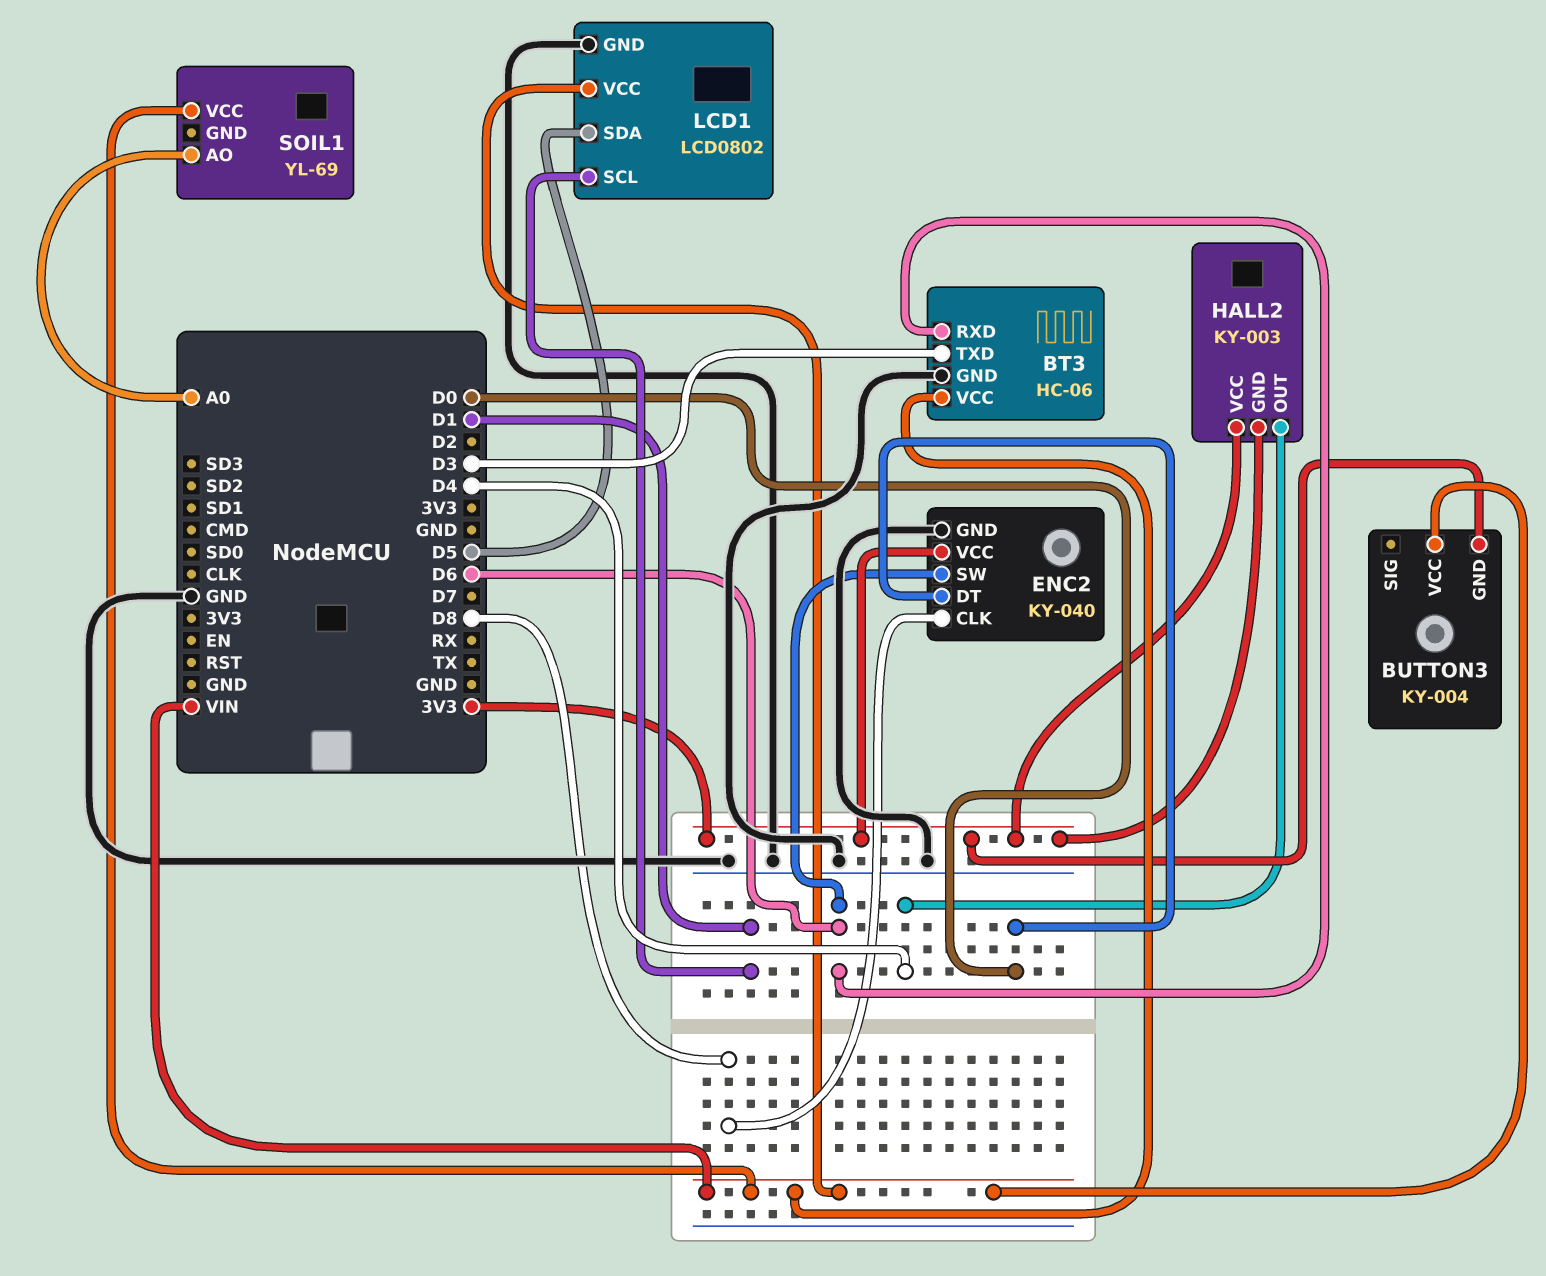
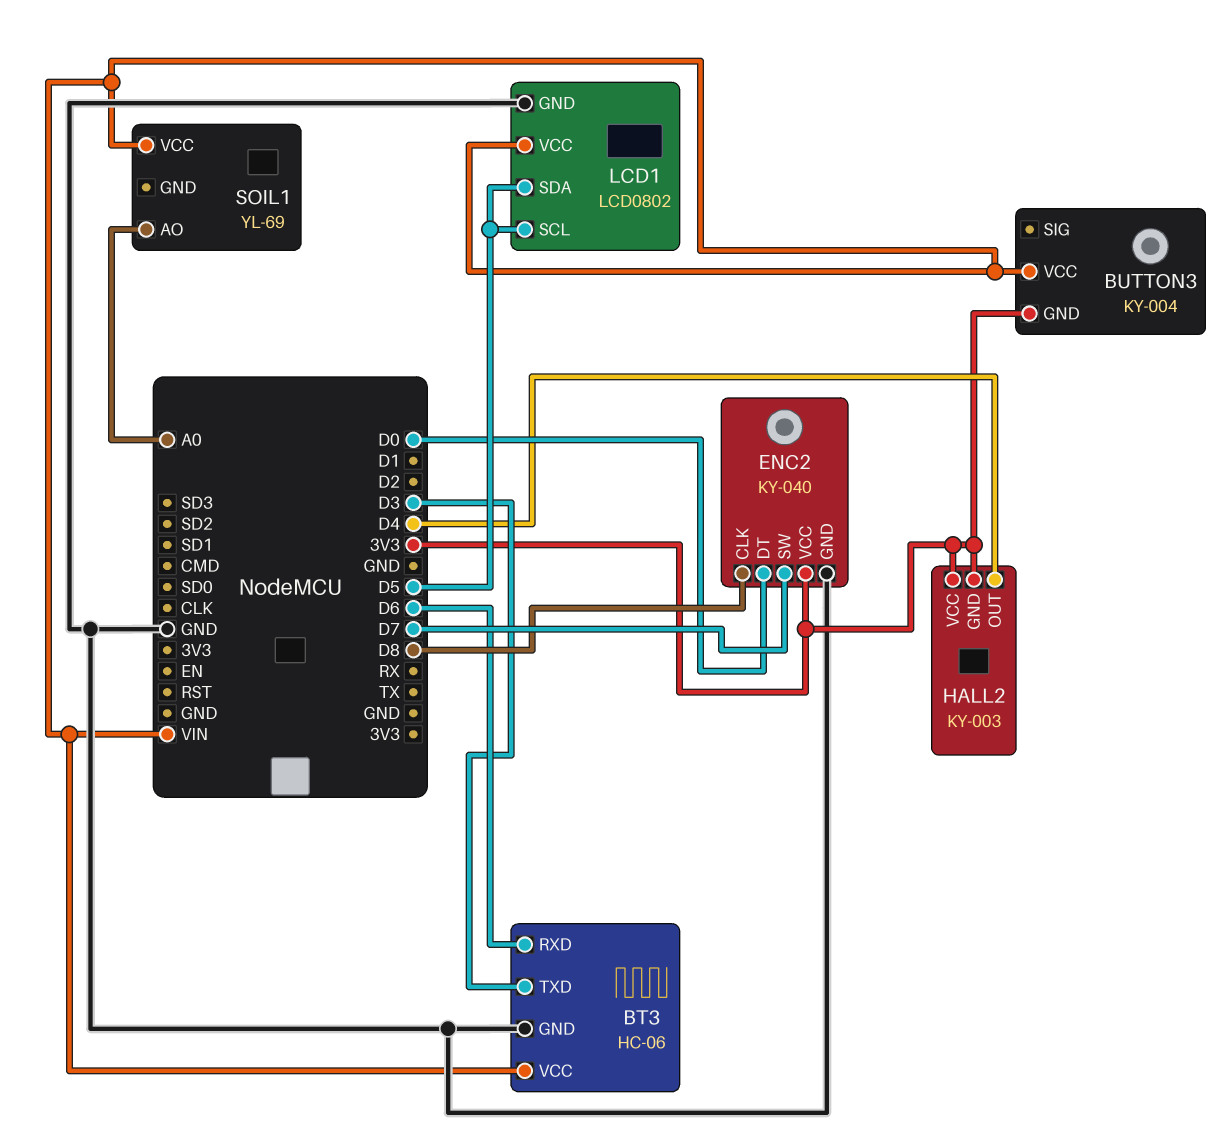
ENC2 pin SW: D6 -> D7
LCD1 pin SCL: D1 -> D5

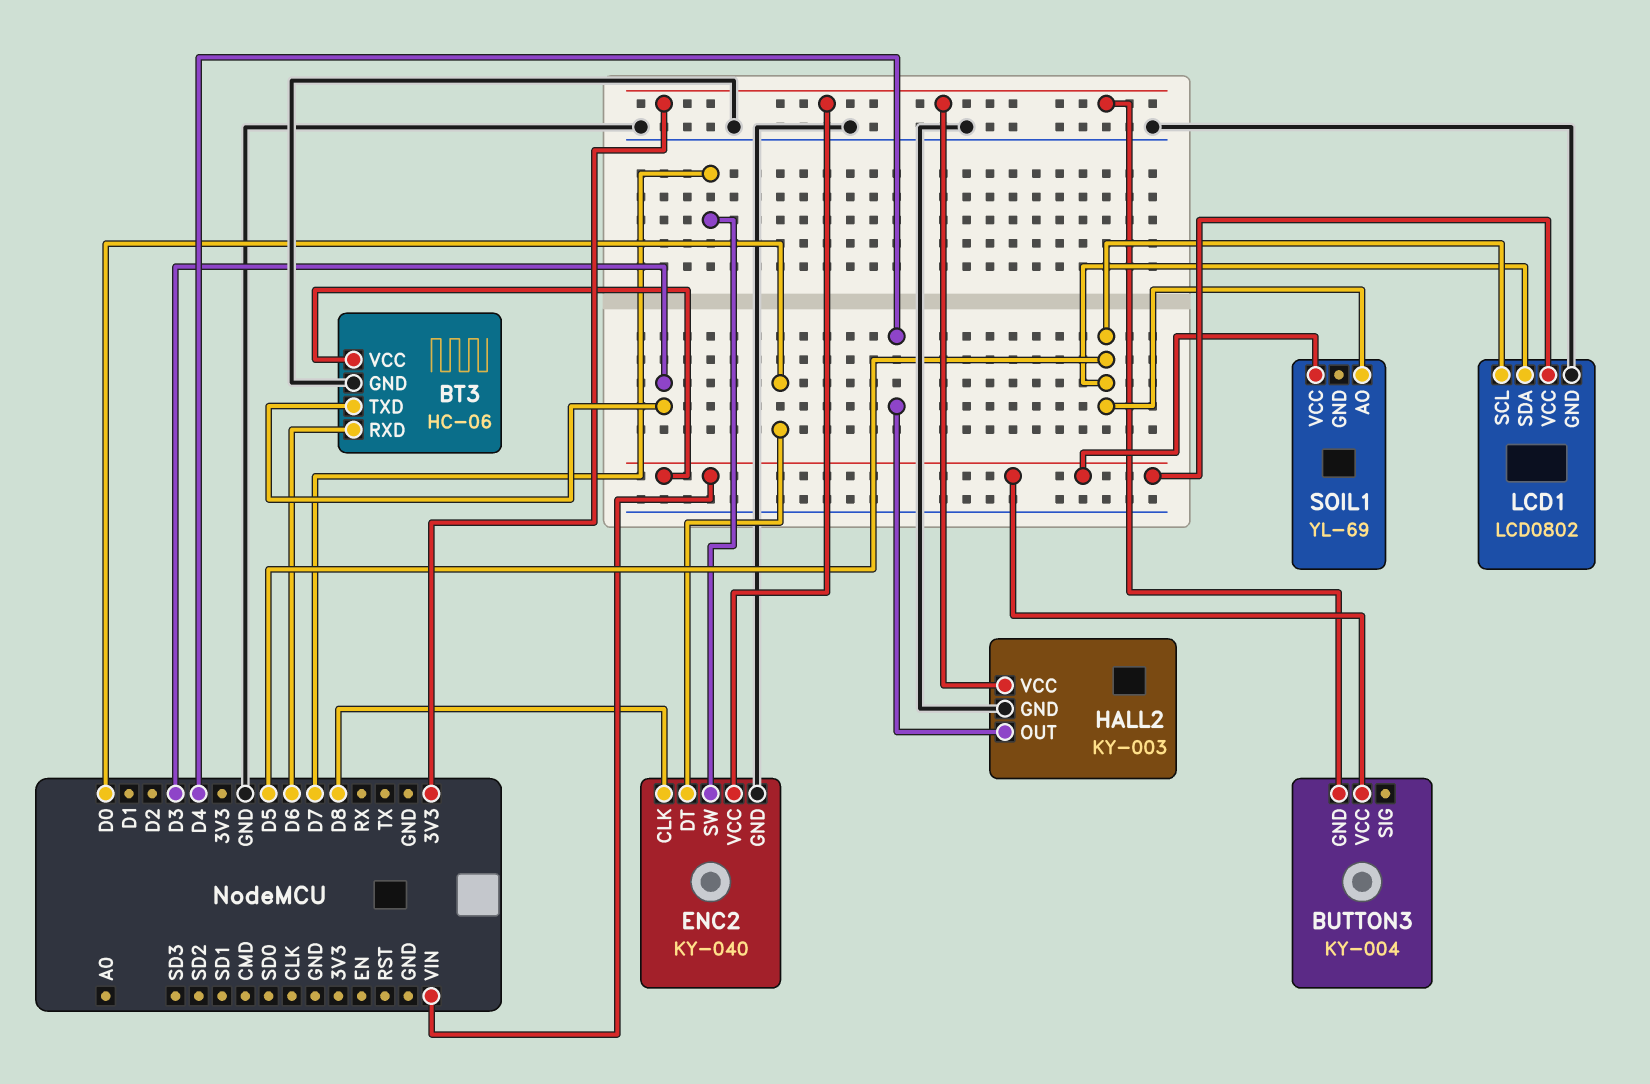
HALL2 pin GND: 3V3 -> GND
SOIL1 pin AO: A0 -> D5

